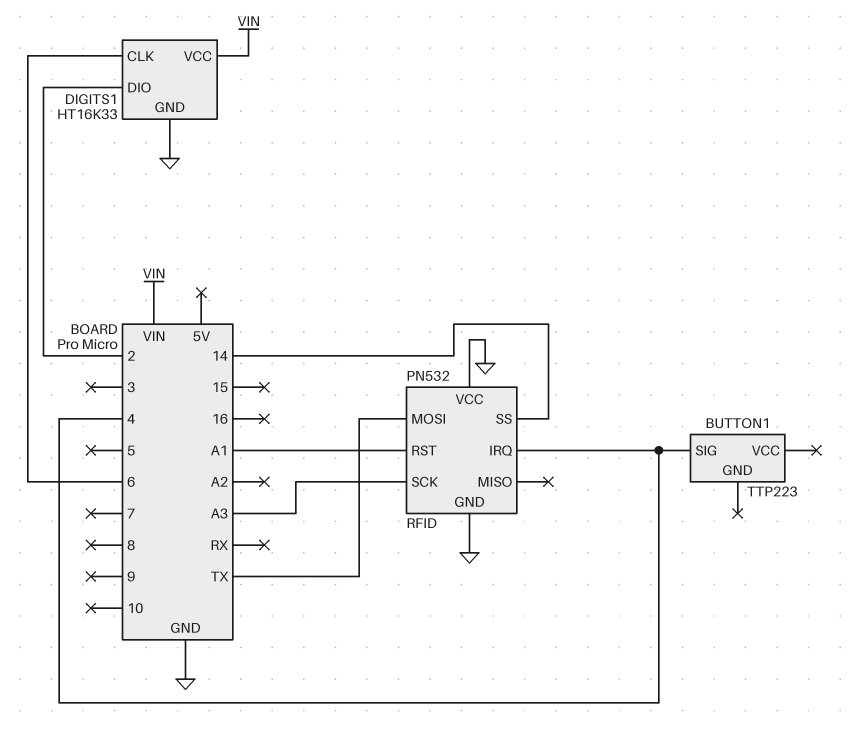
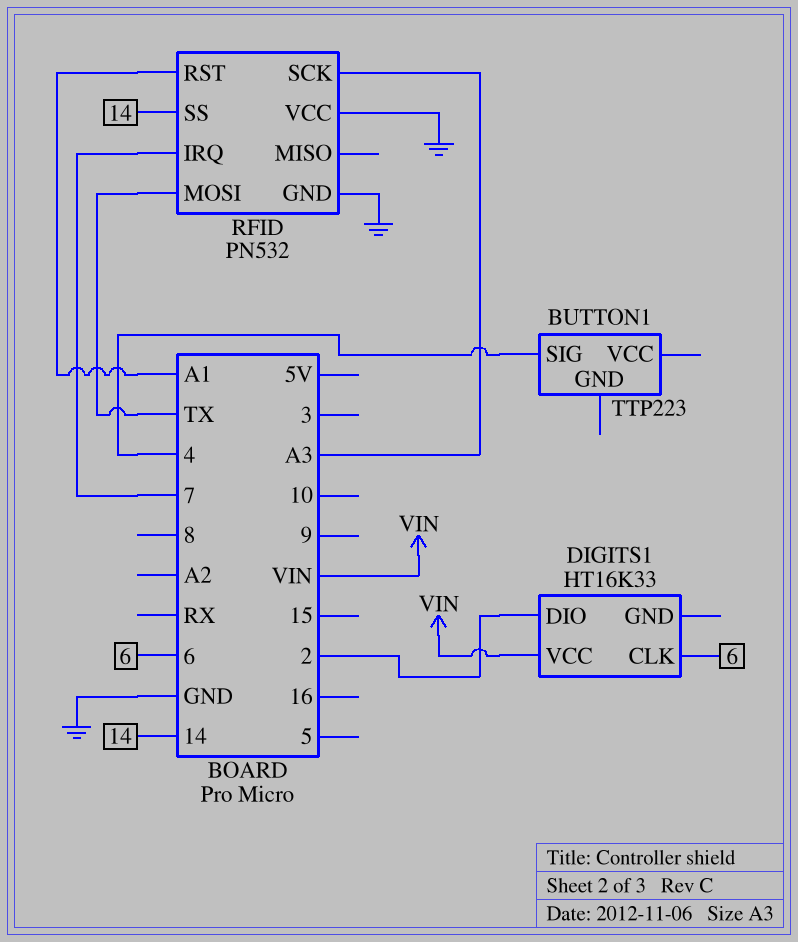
DIGITS1 pin GND: GND -> none
RFID pin IRQ: 4 -> 7

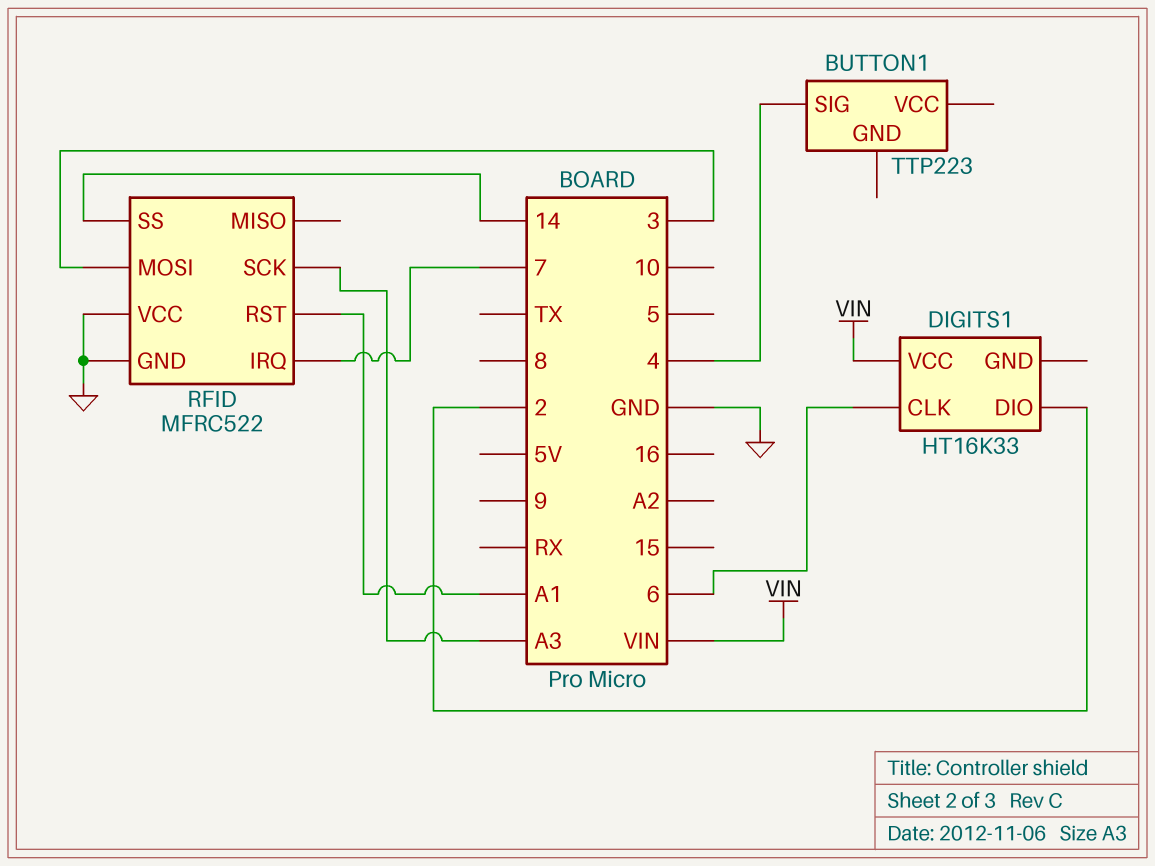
RFID: PN532 -> MFRC522
RFID pin MOSI: TX -> 3

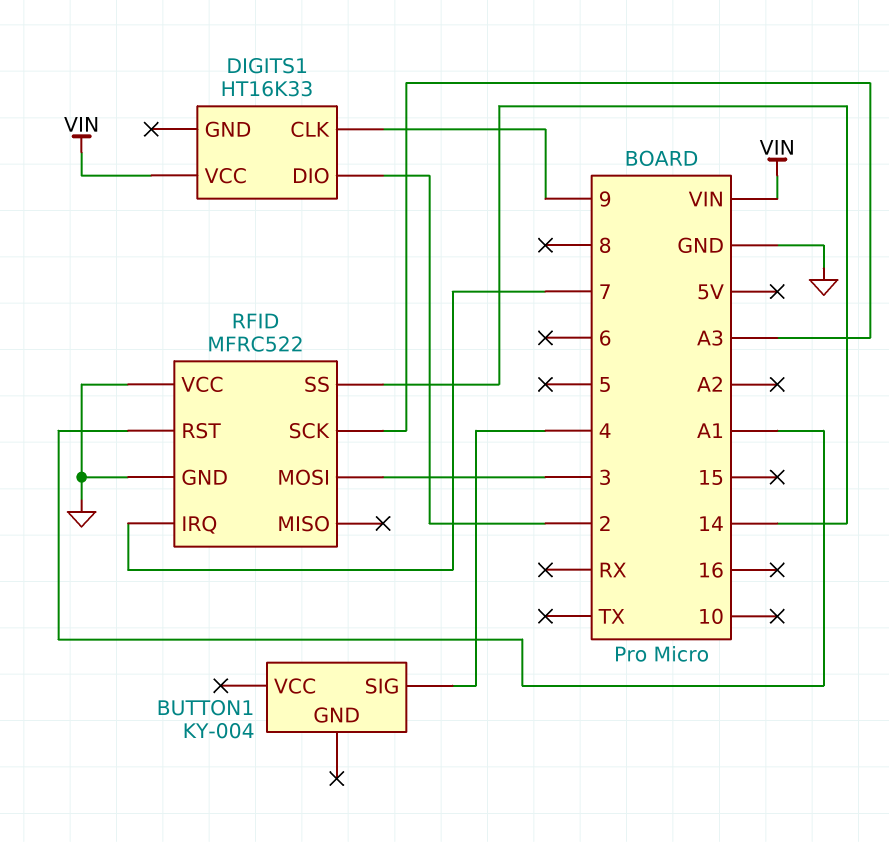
BUTTON1: TTP223 -> KY-004
DIGITS1 pin CLK: 6 -> 9

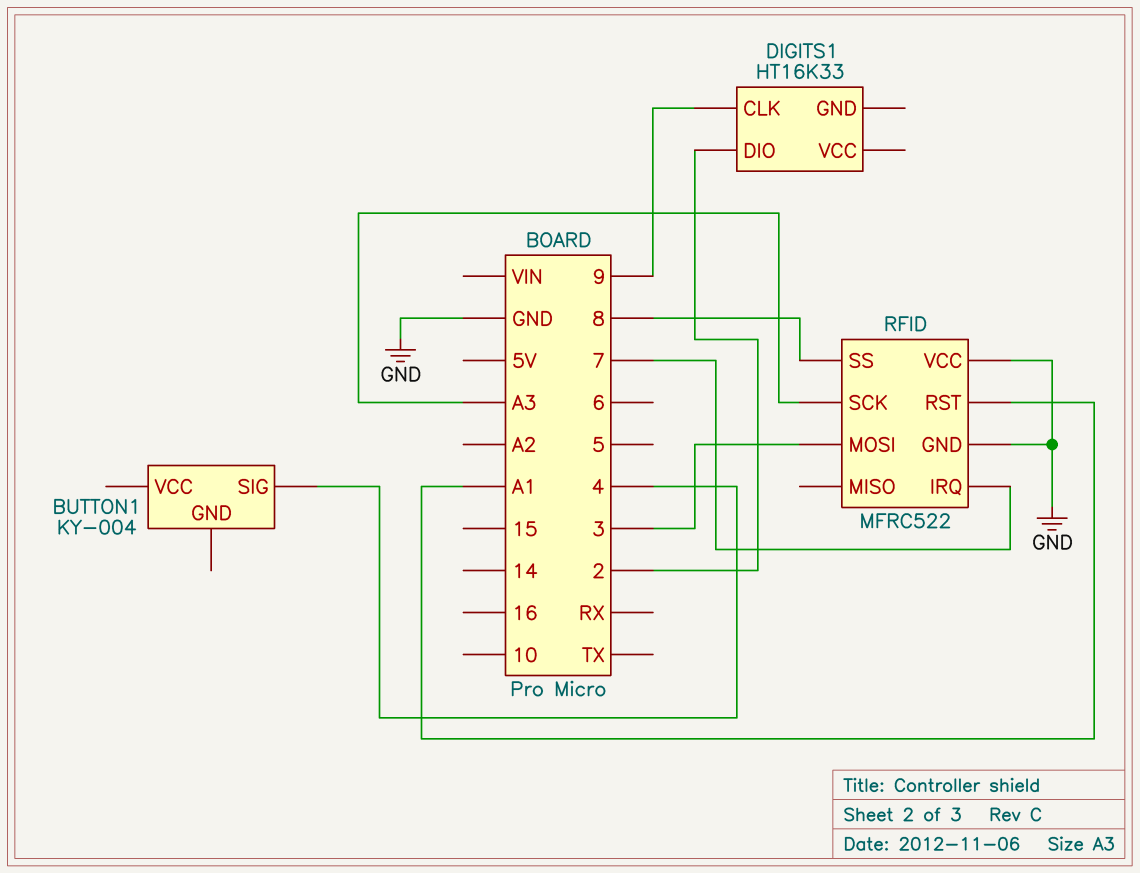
DIGITS1 pin VCC: VIN -> none
RFID pin SS: 14 -> 8

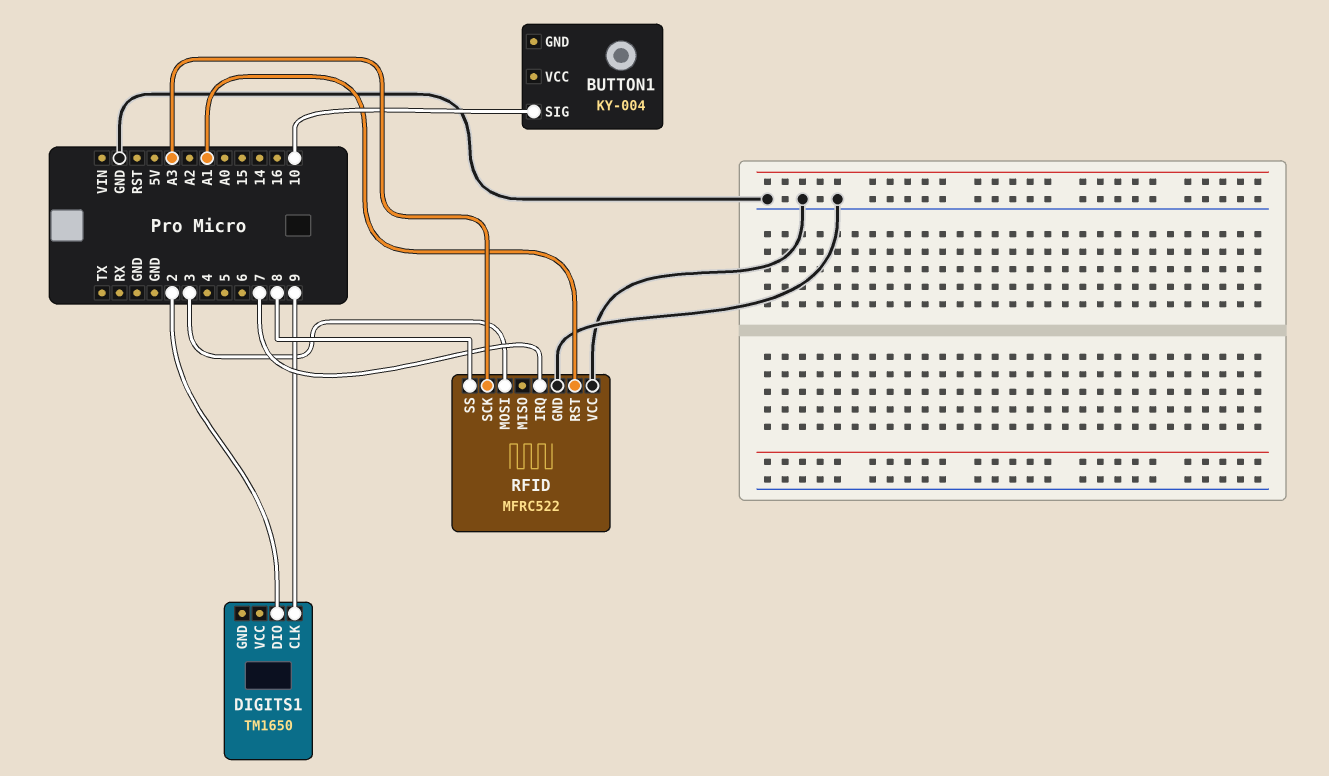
BUTTON1 pin SIG: 4 -> 10
DIGITS1: HT16K33 -> TM1650

